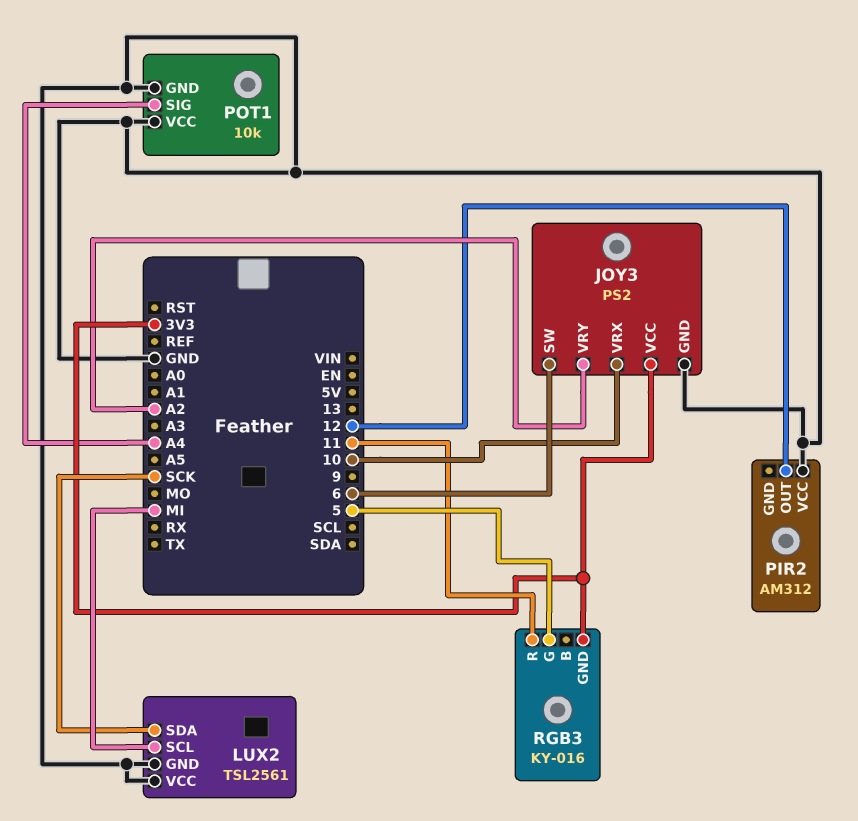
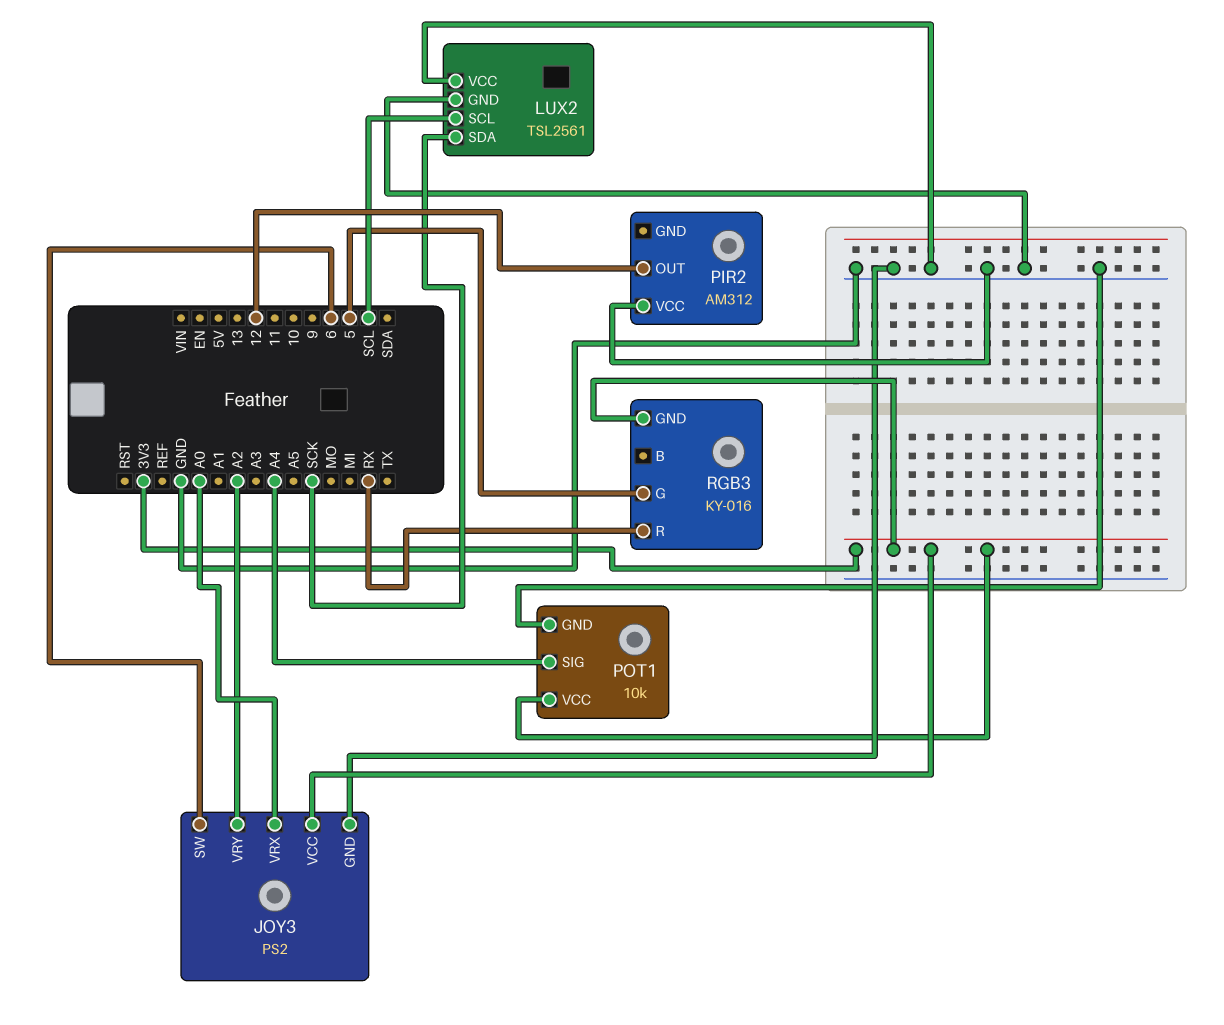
JOY3 pin VRX: 10 -> A0
LUX2 pin SCL: MI -> SCL
POT1 pin VCC: GND -> 3V3
RGB3 pin R: 11 -> RX

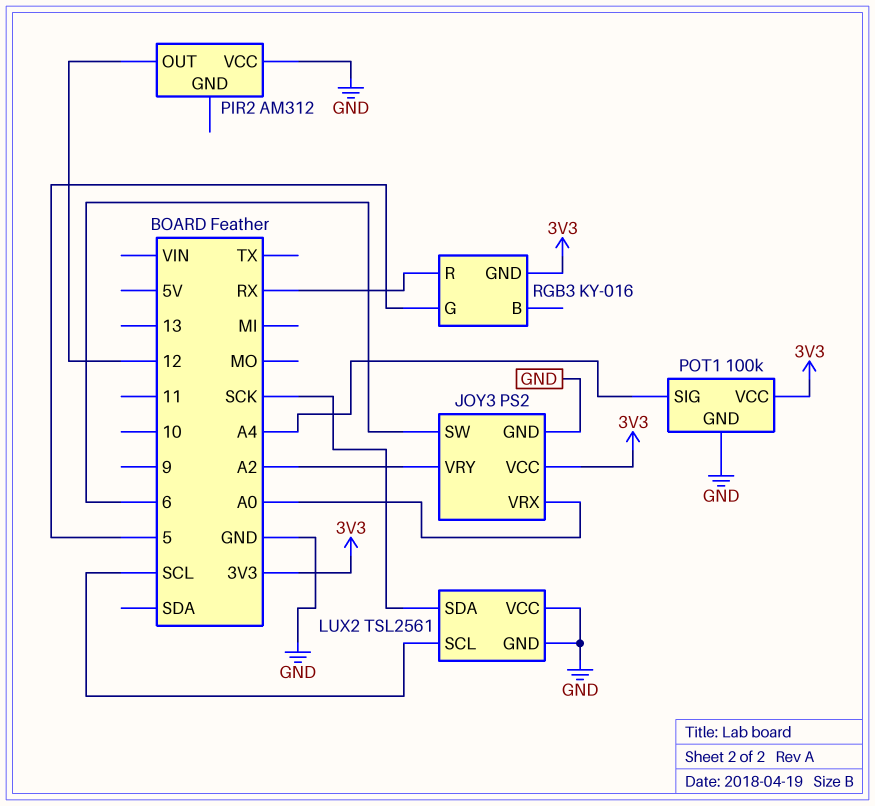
POT1: 10k -> 100k

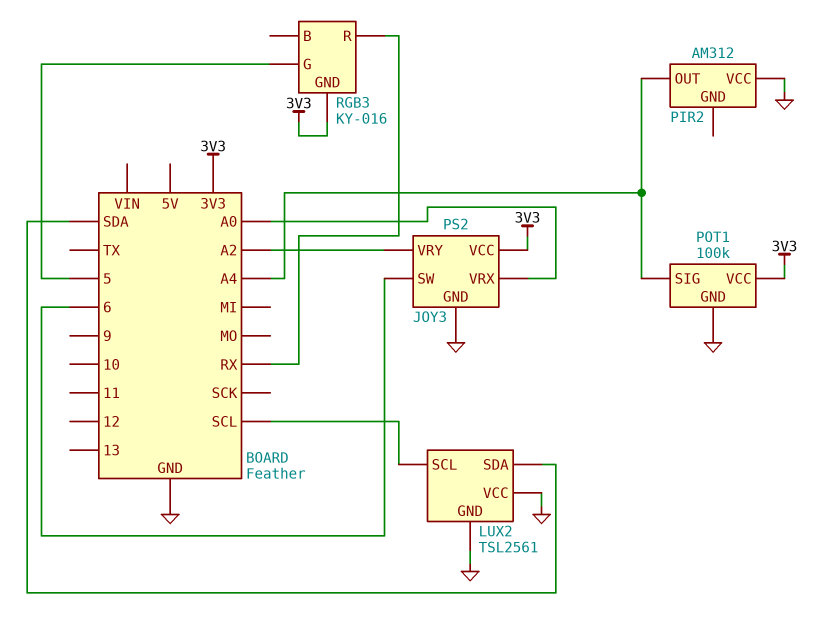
LUX2 pin SDA: SCK -> SDA
PIR2 pin OUT: 12 -> A4

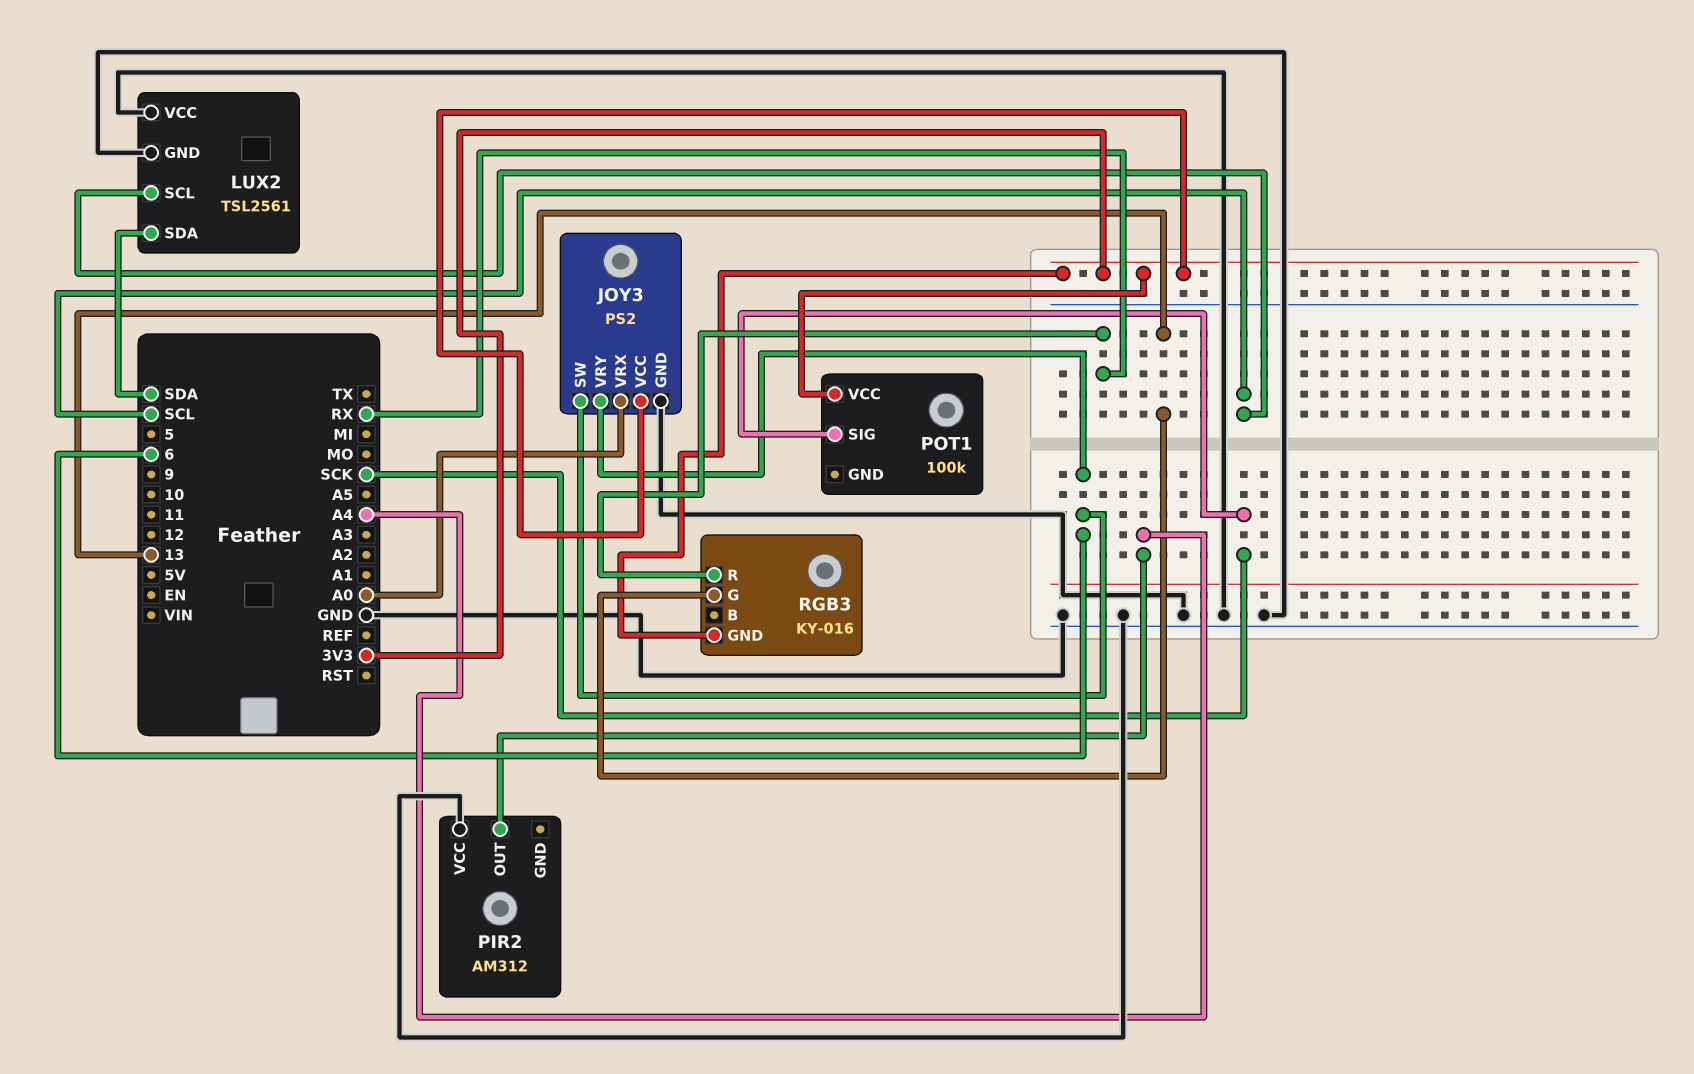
JOY3 pin VRY: A2 -> 6
POT1 pin GND: GND -> none
POT1 pin SIG: A4 -> SCK
RGB3 pin G: 5 -> 13

